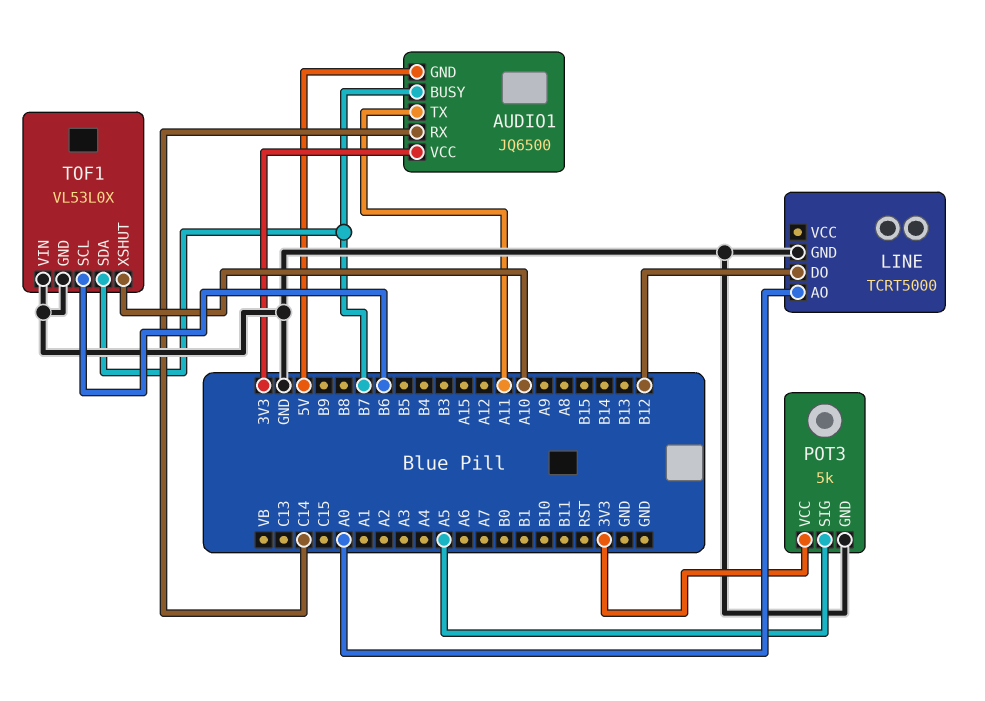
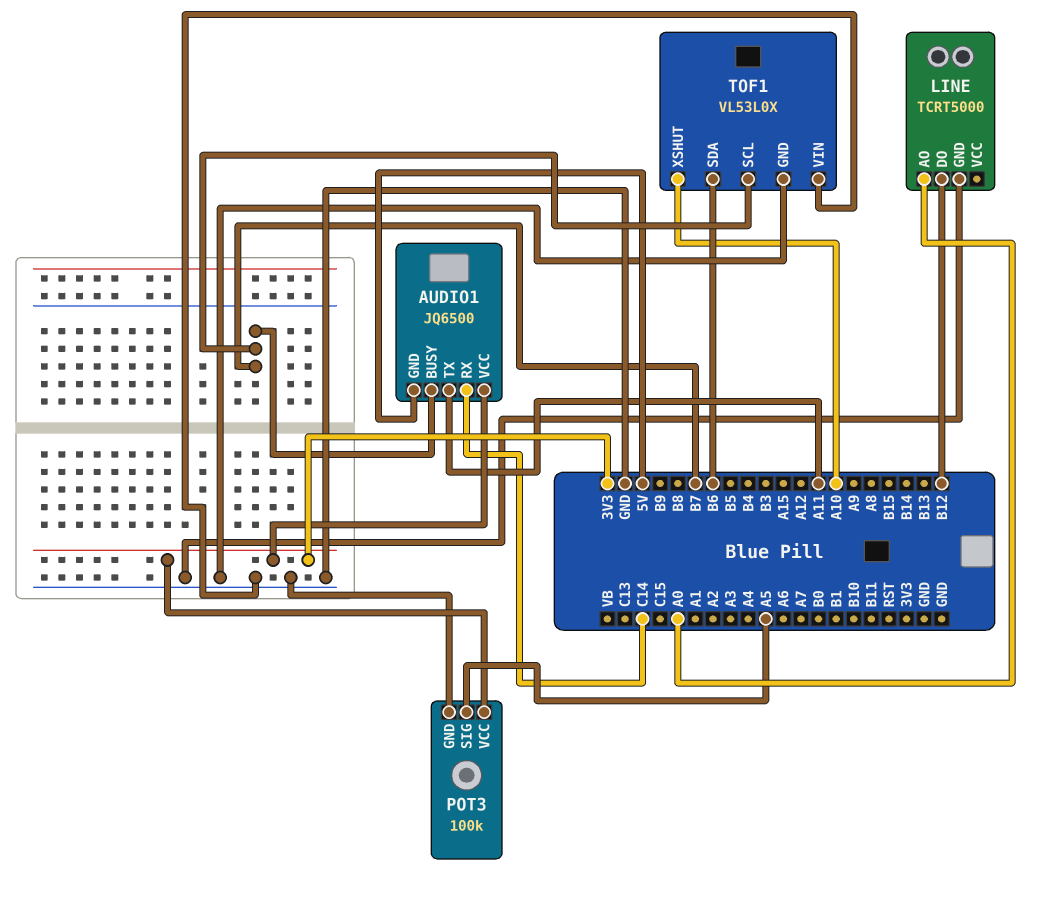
POT3: 5k -> 100k
TOF1 pin SCL: B6 -> B7
TOF1 pin SDA: B7 -> B6

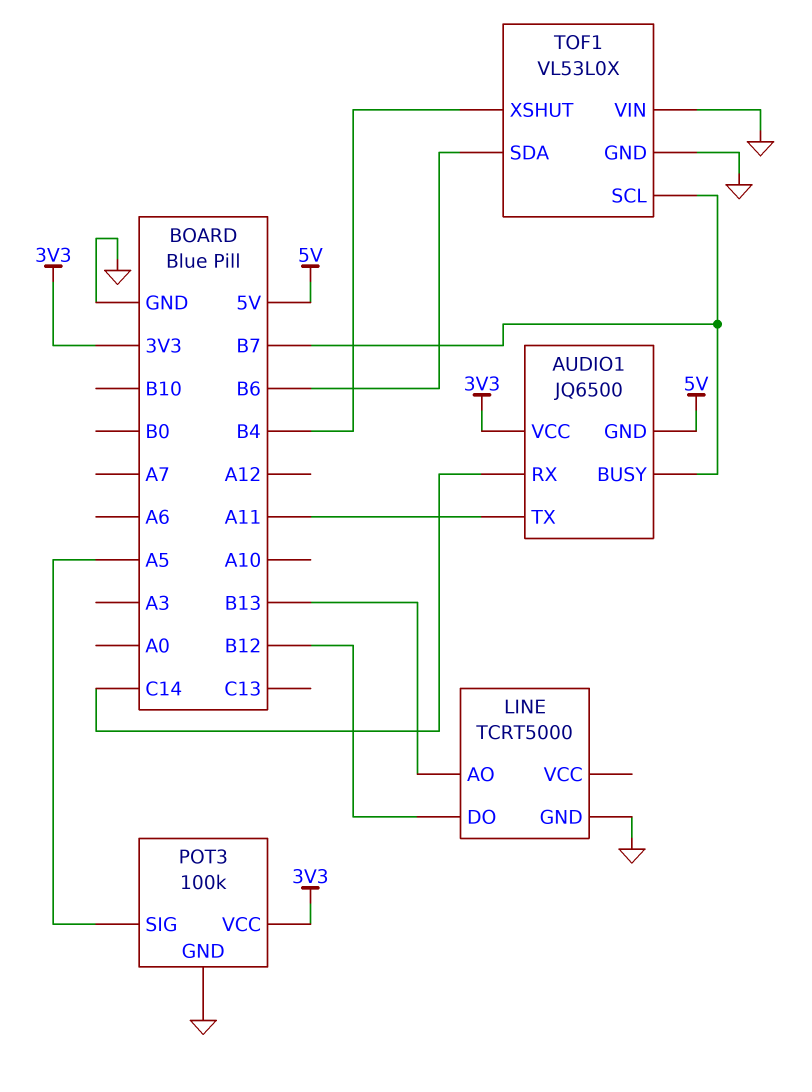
LINE pin AO: A0 -> B13
TOF1 pin XSHUT: A10 -> B4

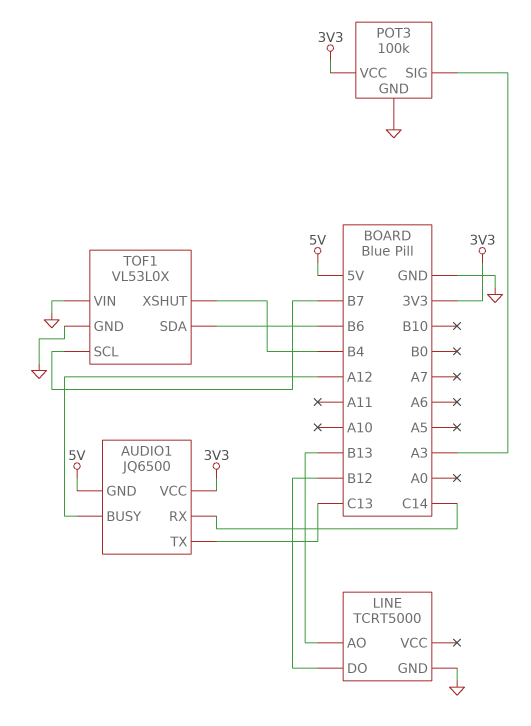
AUDIO1 pin BUSY: B7 -> A12
AUDIO1 pin TX: A11 -> C13
POT3 pin SIG: A5 -> A3

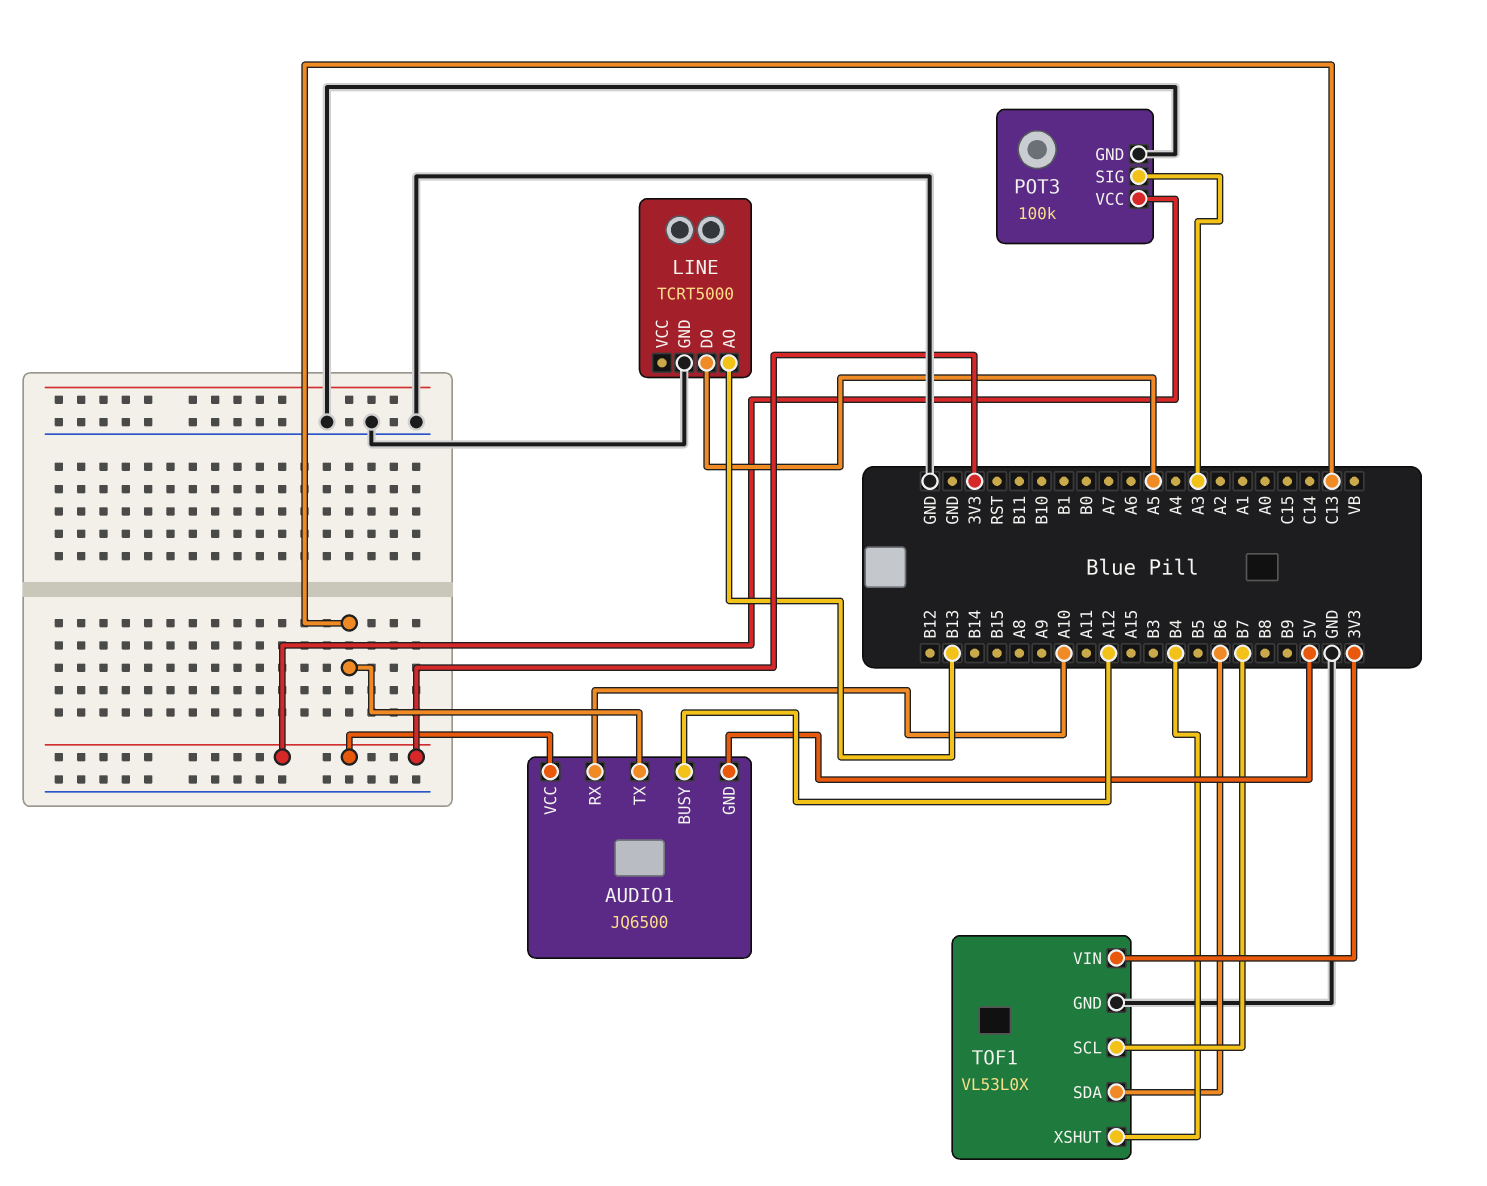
AUDIO1 pin RX: C14 -> A10
LINE pin DO: B12 -> A5
TOF1 pin VIN: GND -> 3V3

